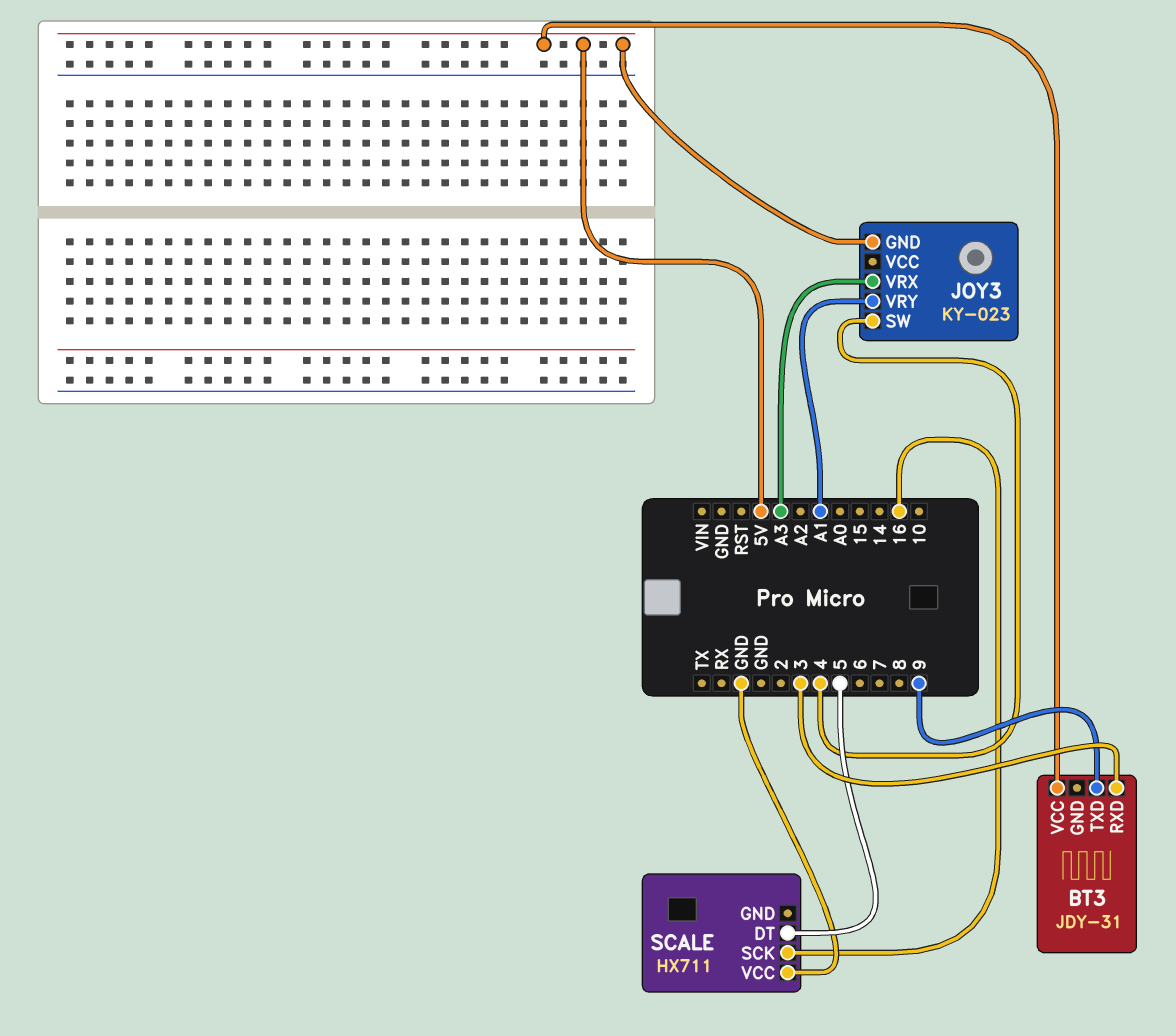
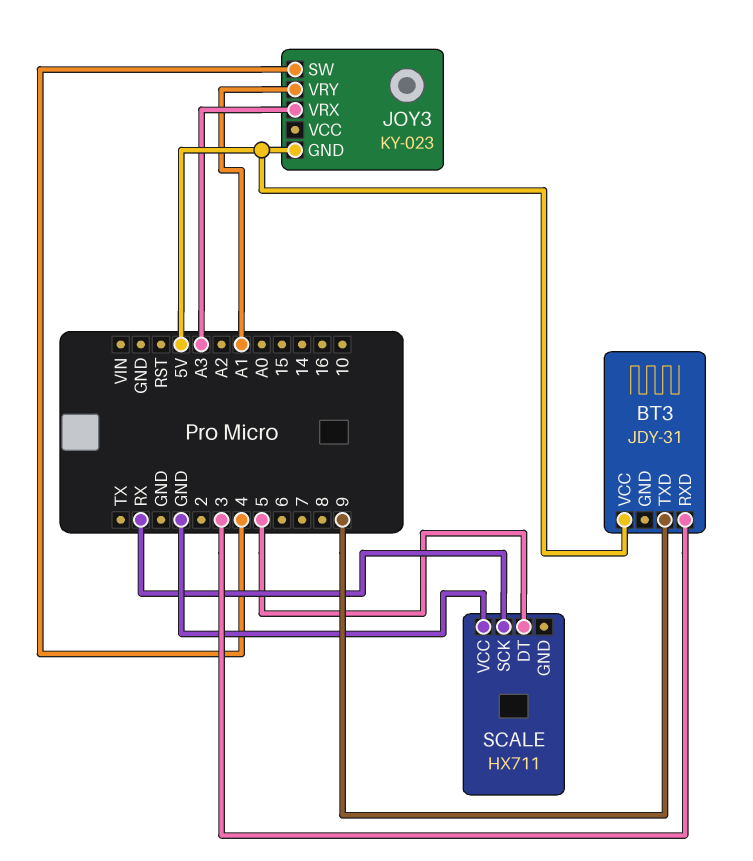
SCALE pin SCK: 16 -> RX

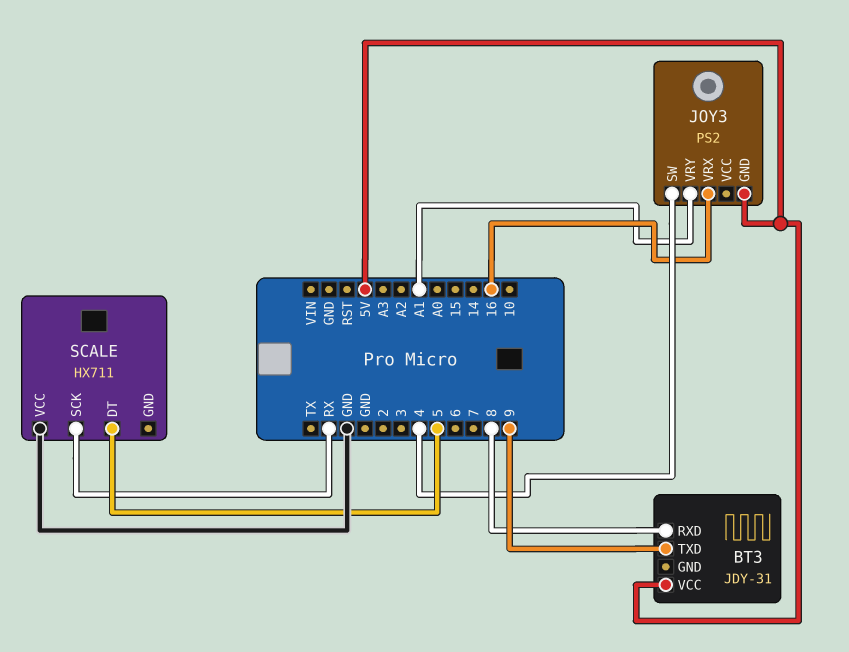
BT3 pin RXD: 3 -> 8
JOY3: KY-023 -> PS2
JOY3 pin VRX: A3 -> 16

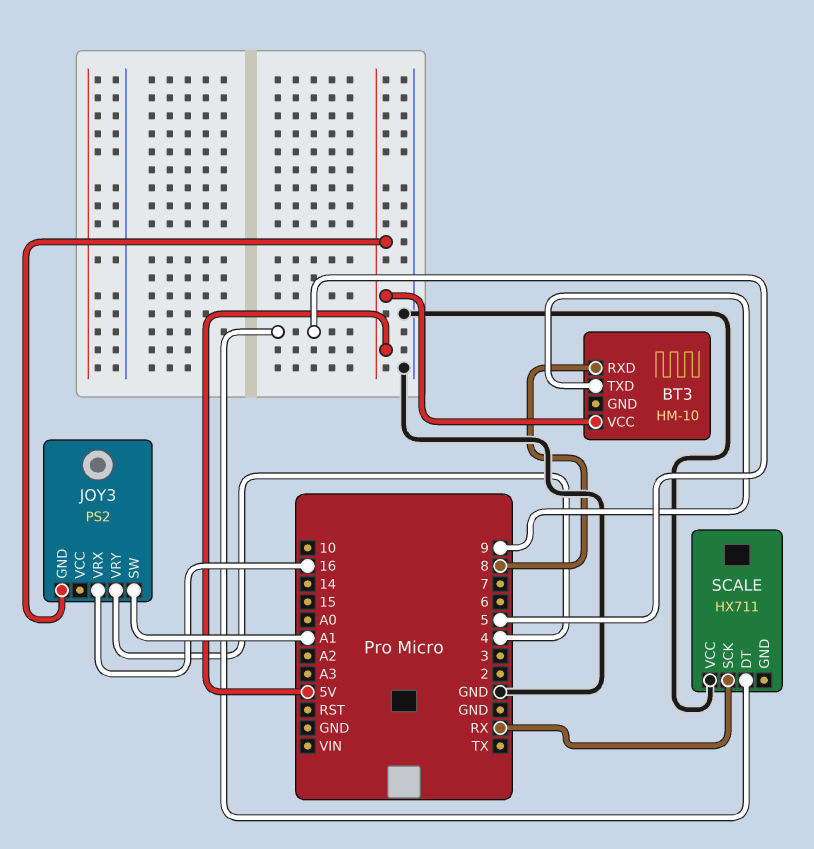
BT3: JDY-31 -> HM-10
JOY3 pin SW: 4 -> A1
JOY3 pin VRY: A1 -> 4

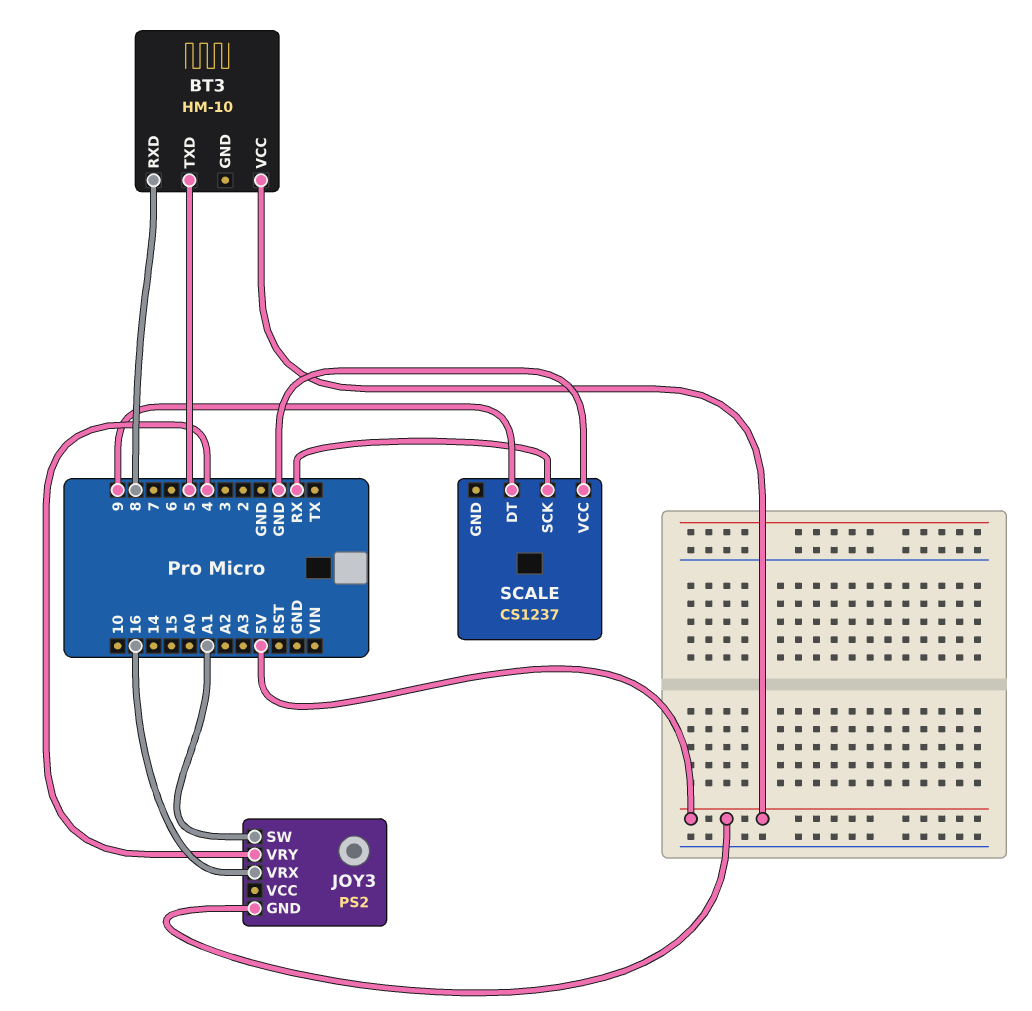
BT3 pin TXD: 9 -> 5
SCALE: HX711 -> CS1237
SCALE pin DT: 5 -> 9

